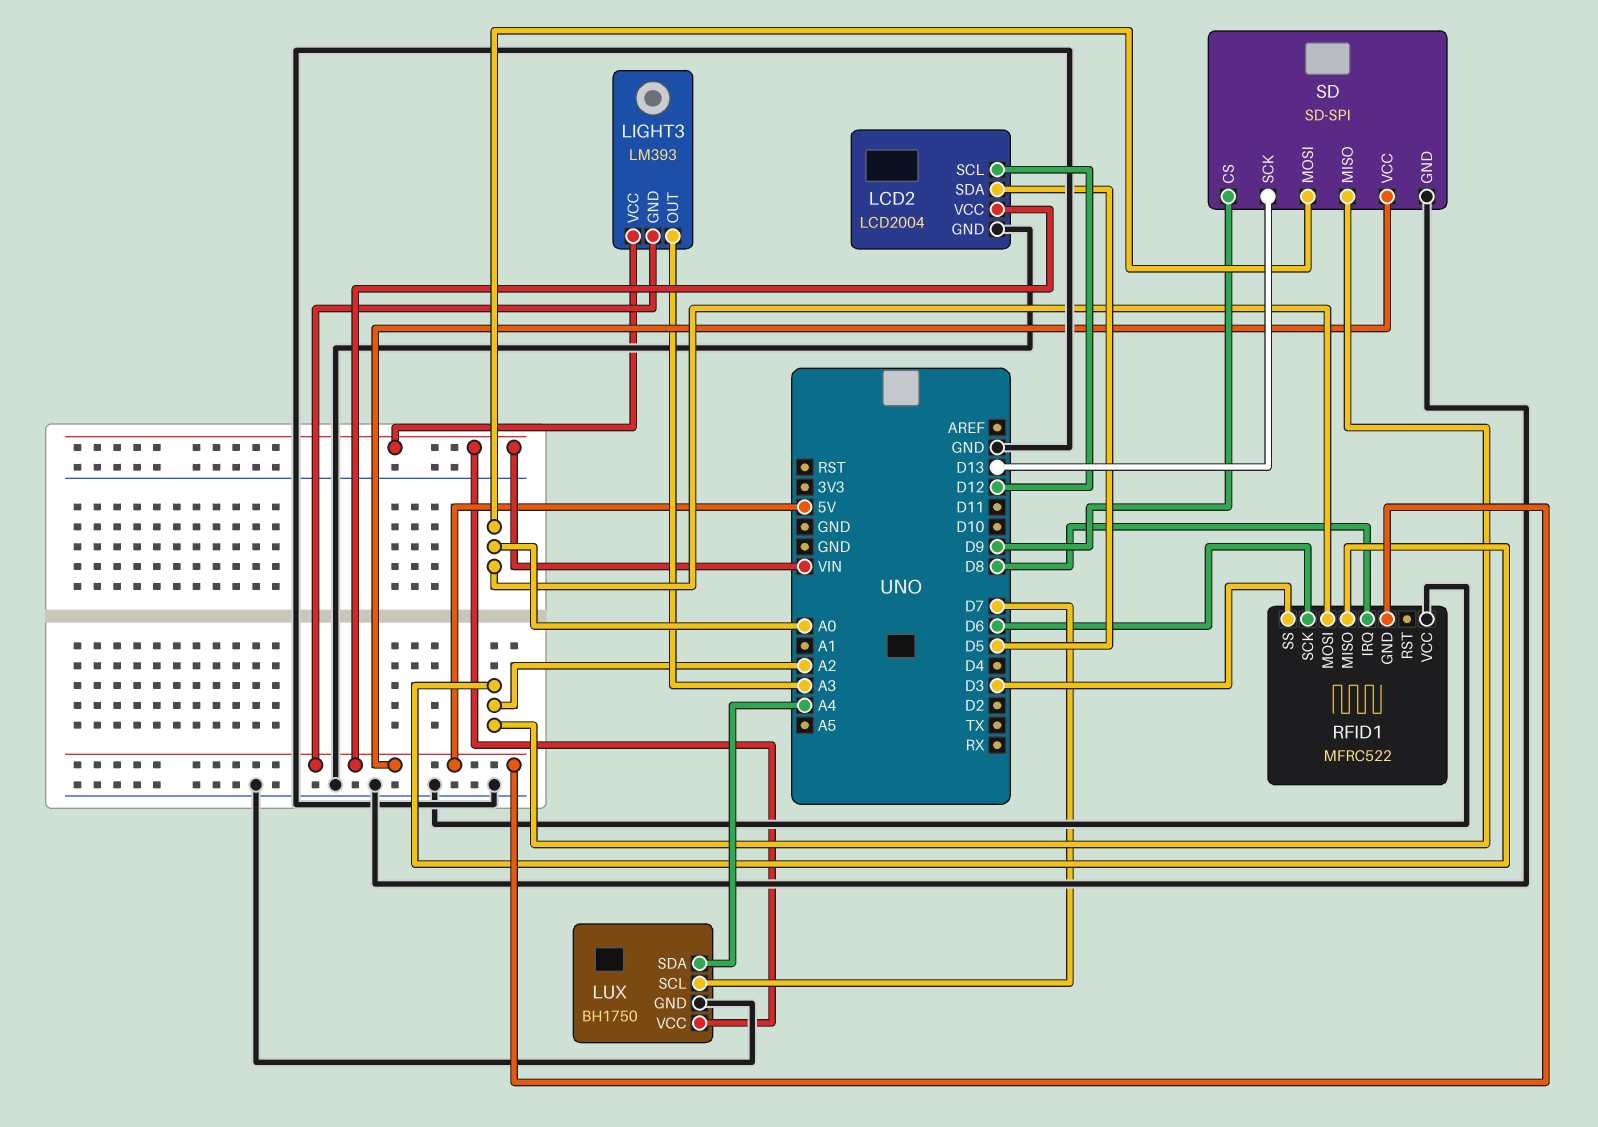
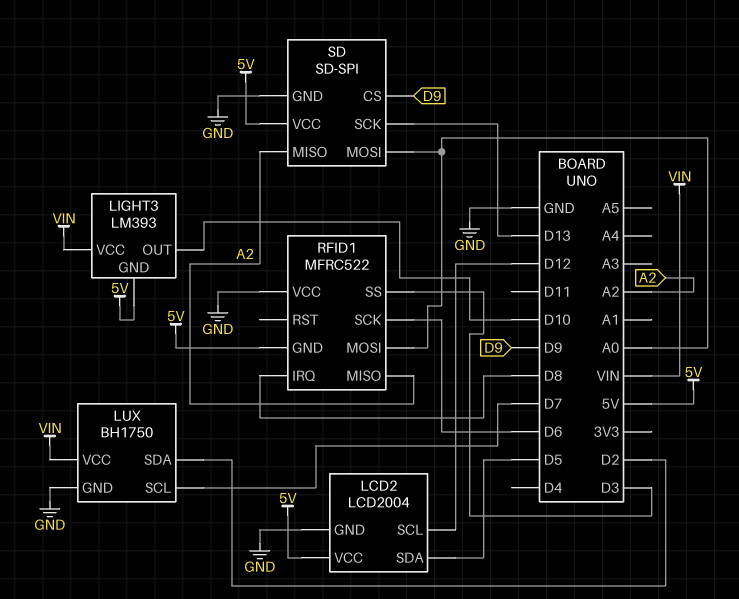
LIGHT3 pin OUT: A3 -> D10
LUX pin SDA: A4 -> D2

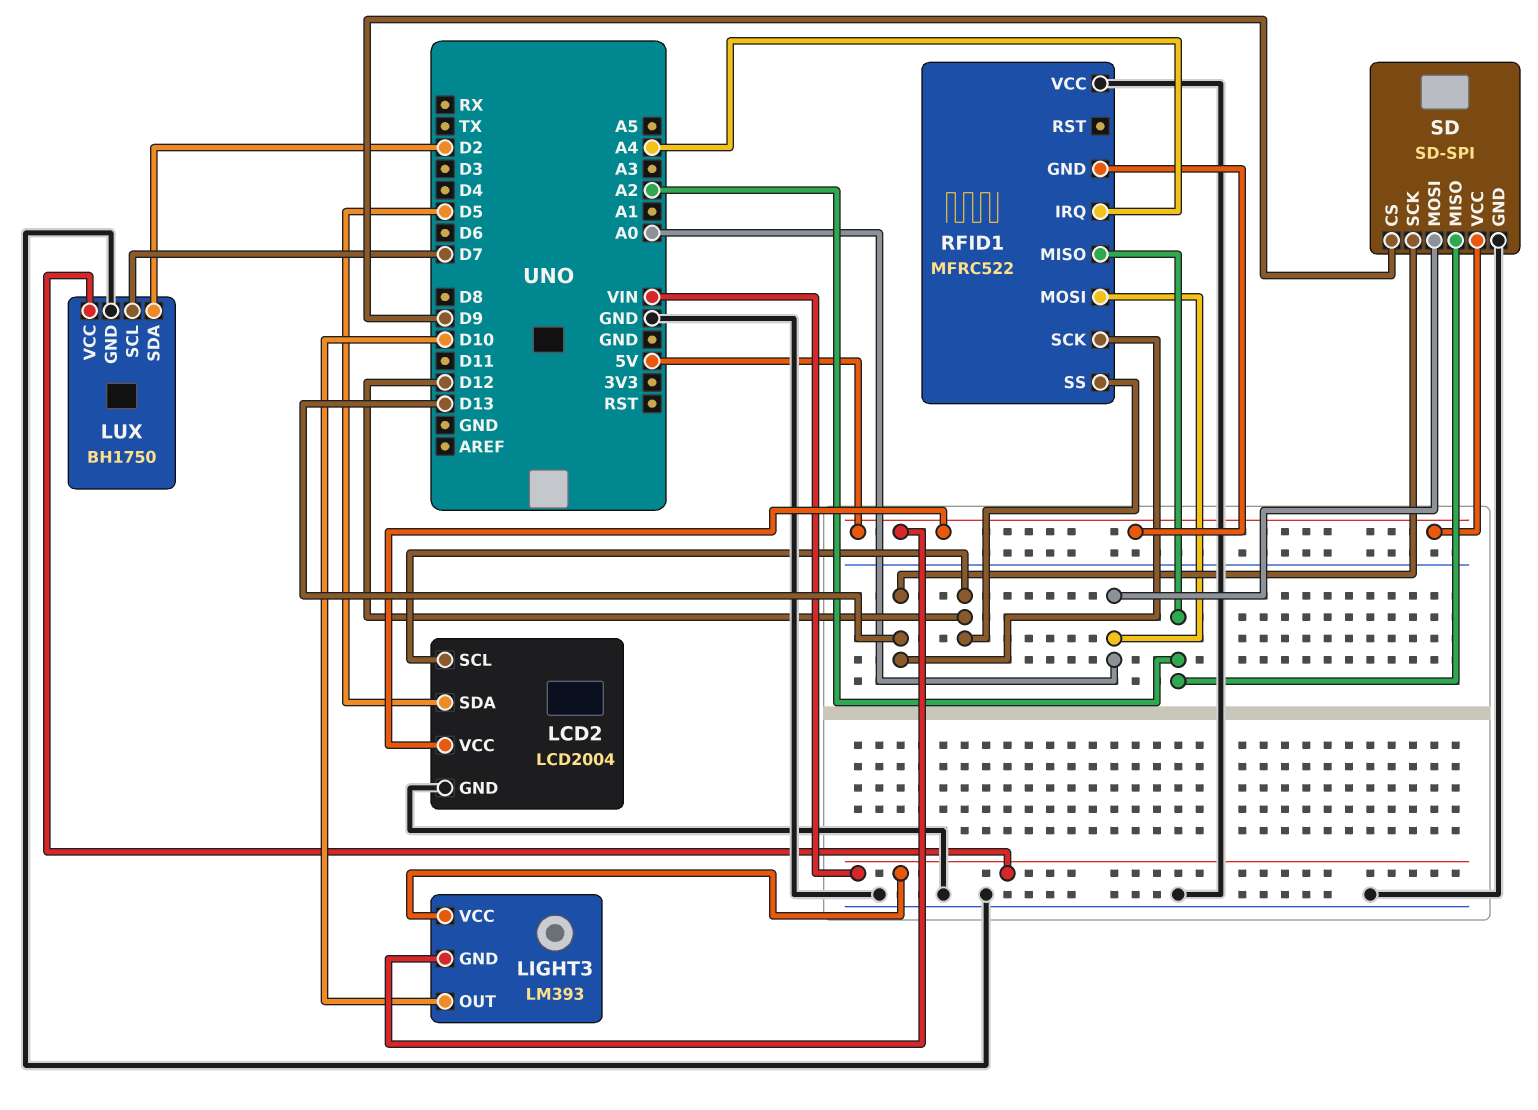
RFID1 pin IRQ: D8 -> A4
RFID1 pin SCK: D6 -> D13
RFID1 pin SS: D3 -> D12

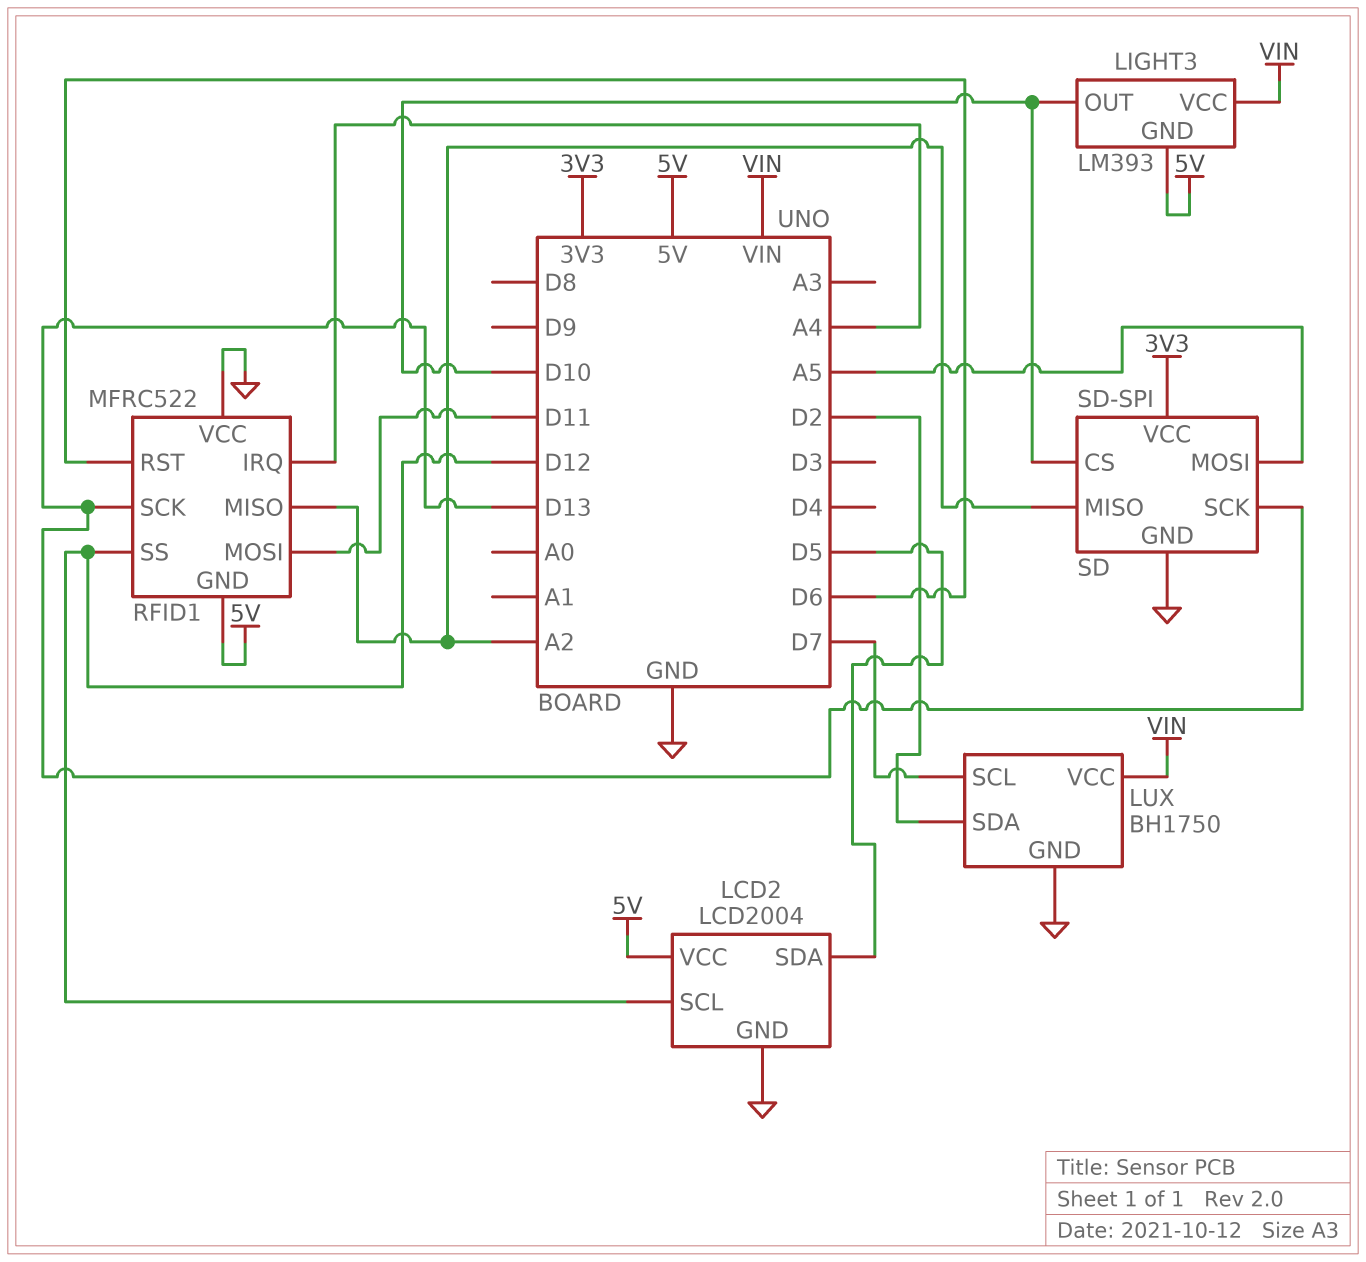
RFID1 pin MOSI: A0 -> D11
RFID1 pin RST: none -> D6
SD pin CS: D9 -> D10
SD pin MOSI: A0 -> A5
SD pin VCC: 5V -> 3V3

